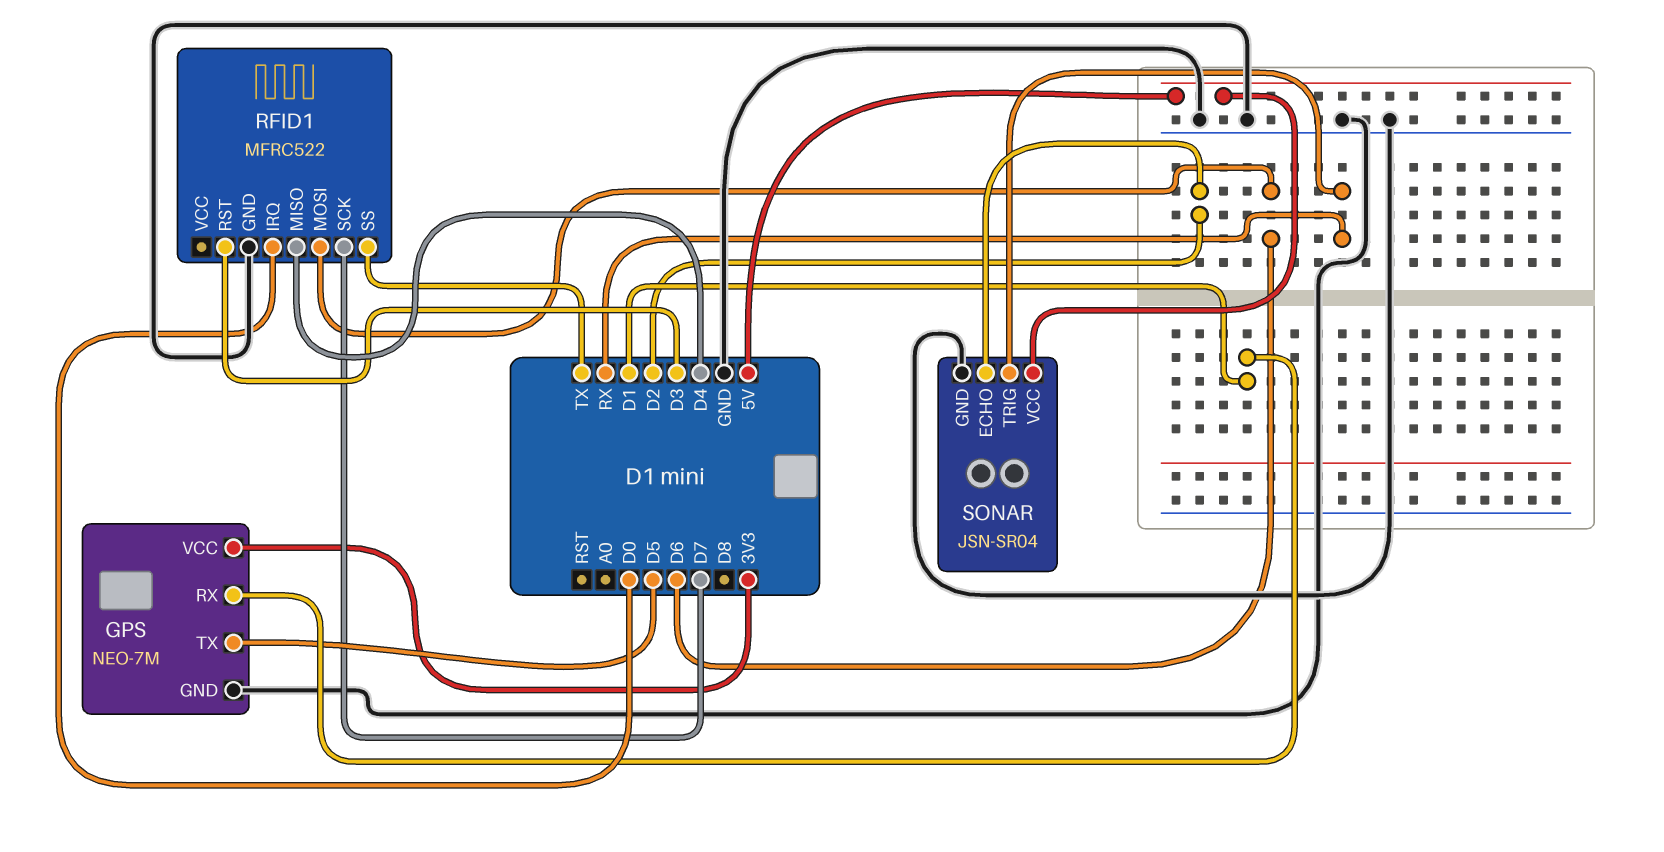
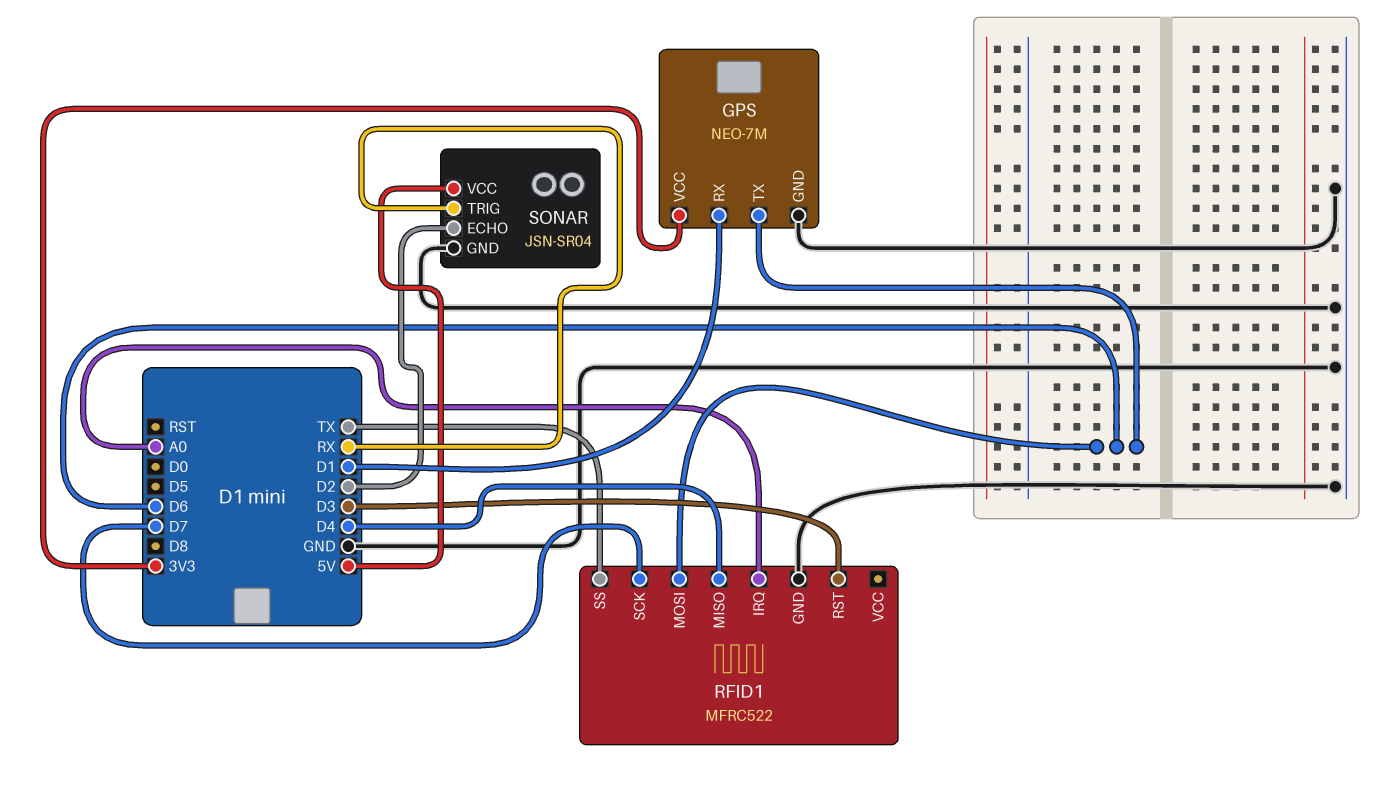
GPS pin TX: D5 -> D6
RFID1 pin IRQ: D0 -> A0

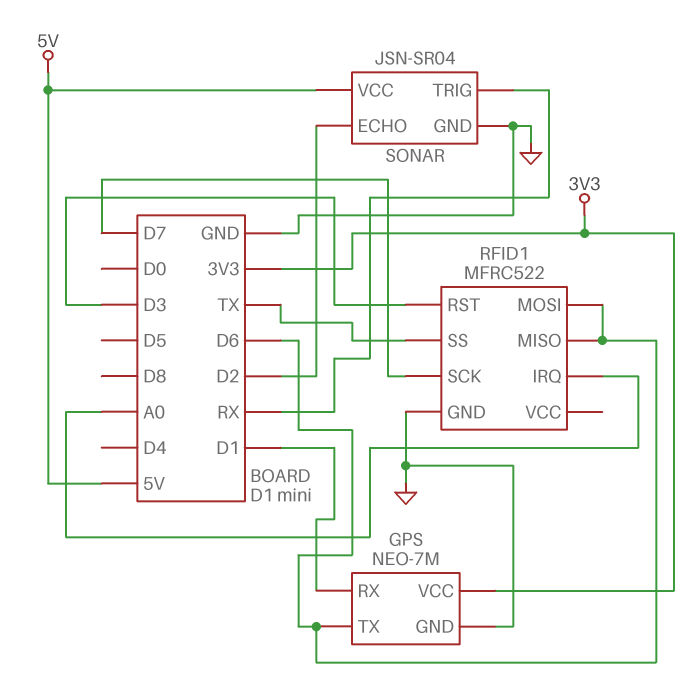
RFID1 pin MISO: D4 -> D6

